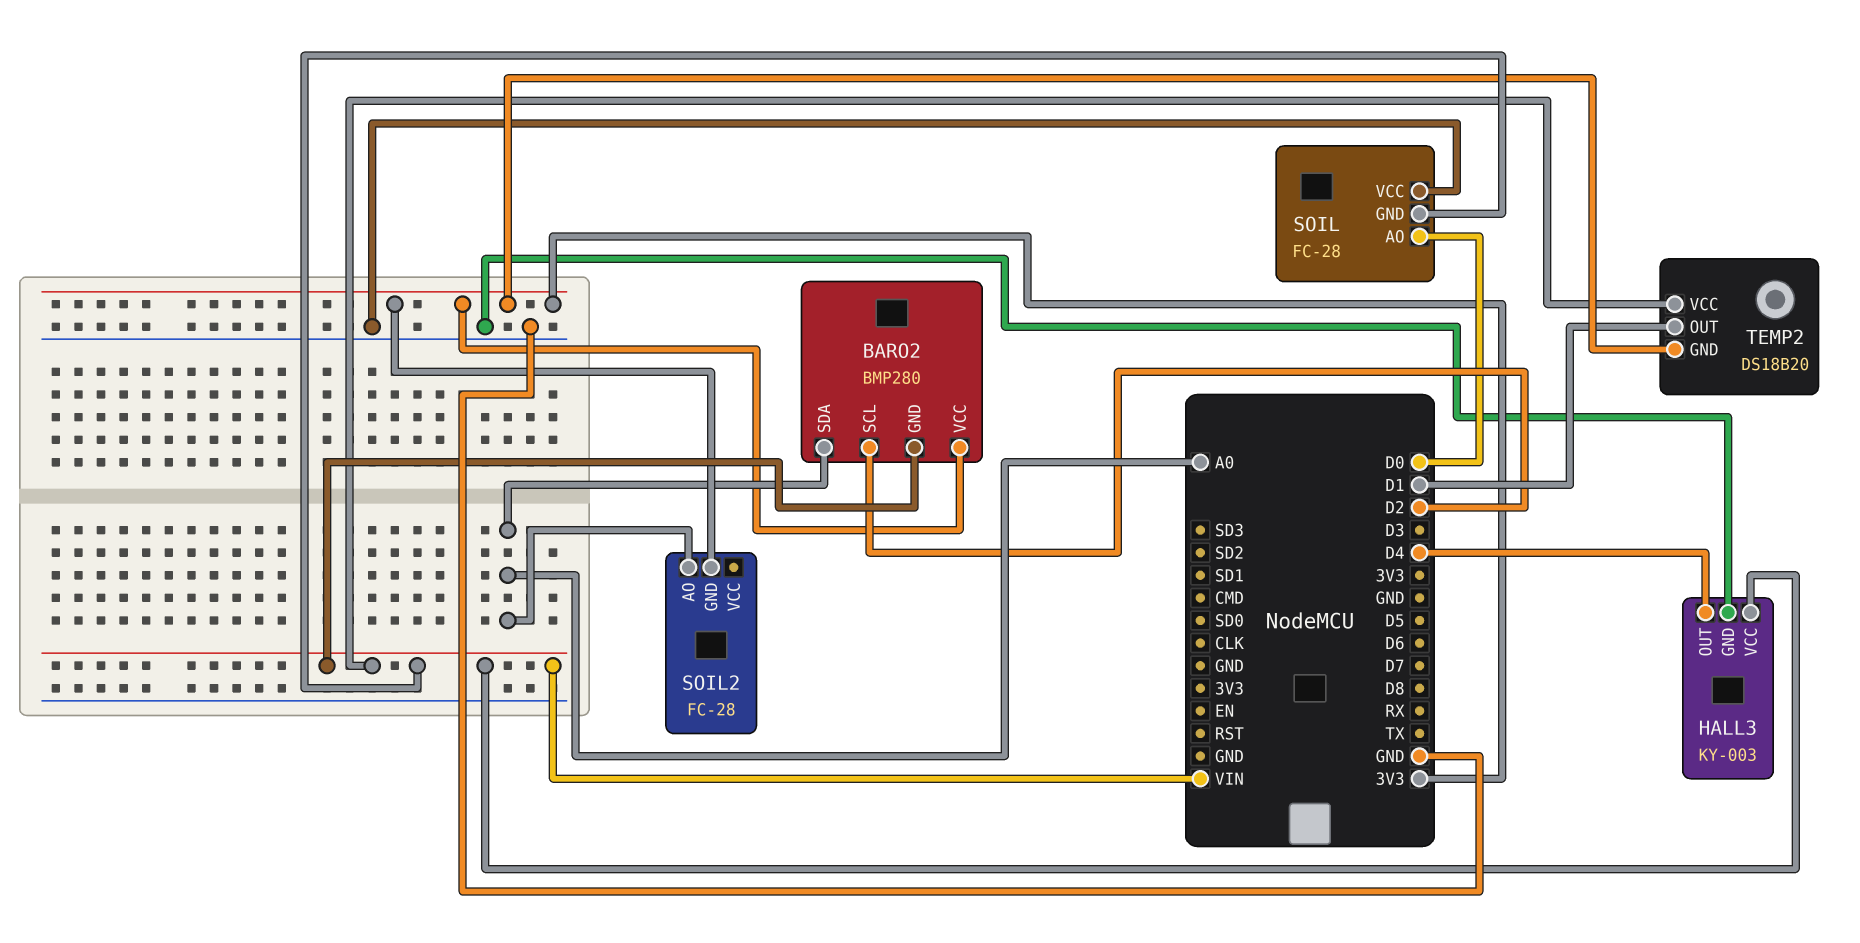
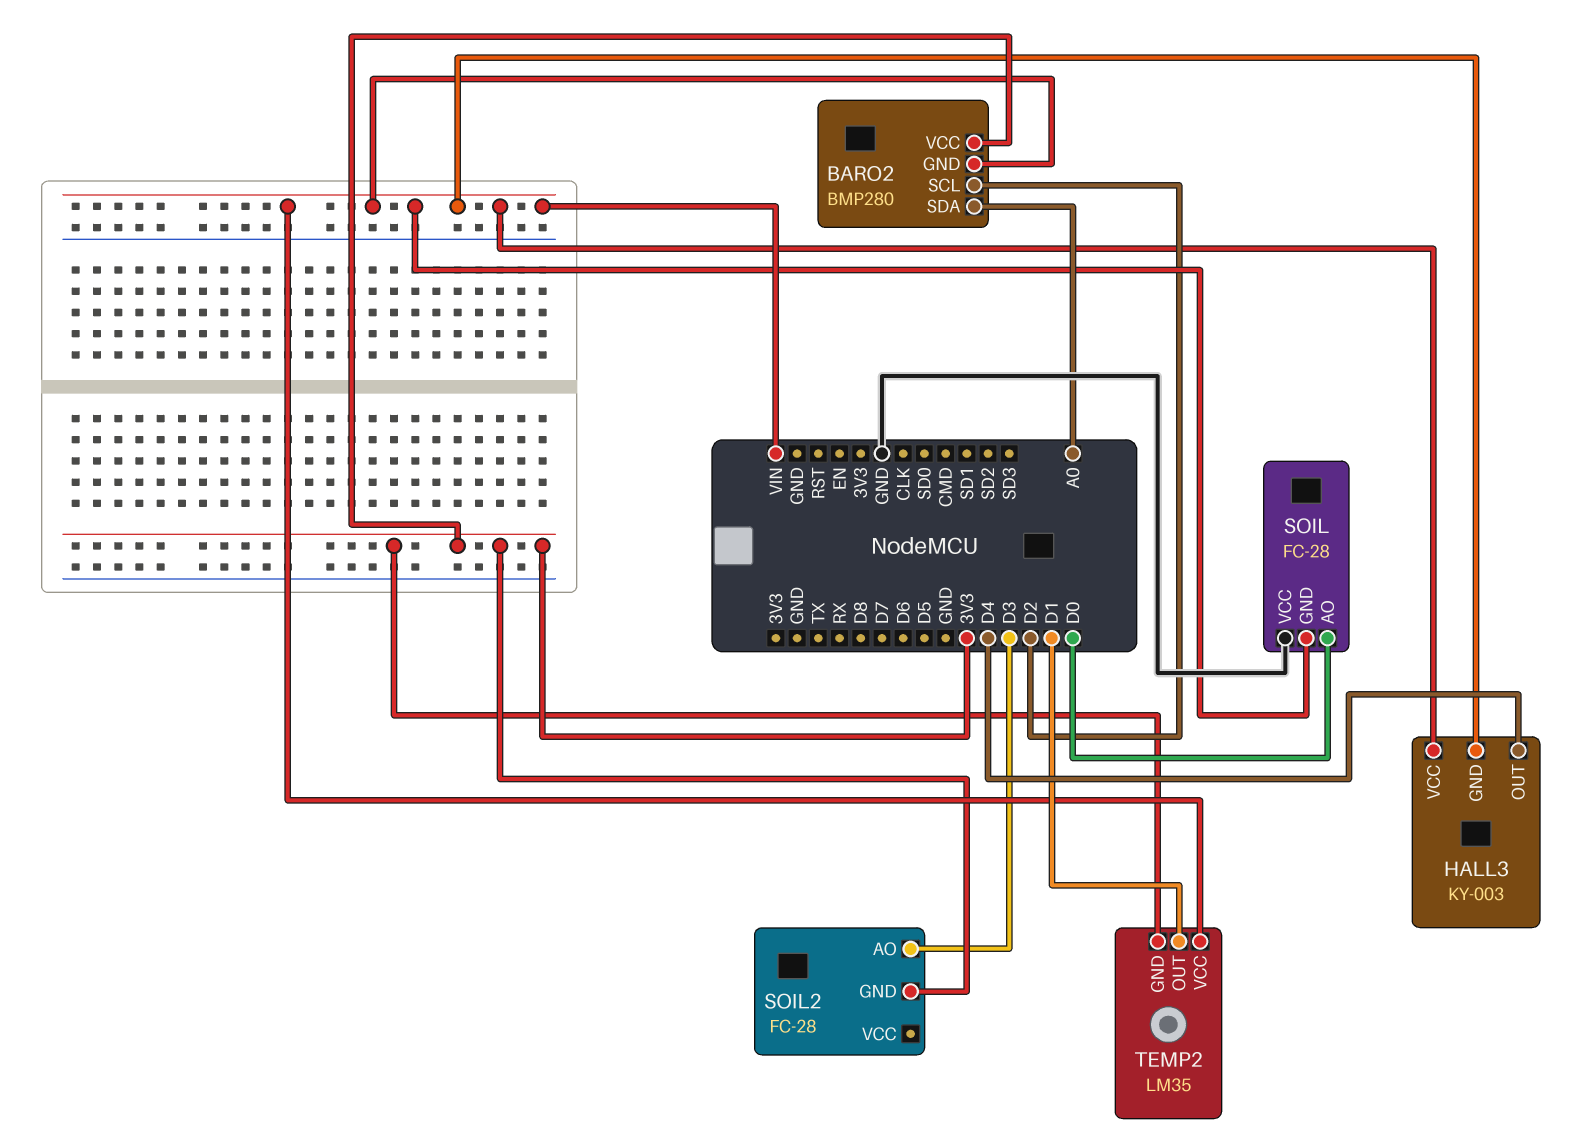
HALL3 pin GND: GND -> VIN
SOIL2 pin AO: A0 -> D3
TEMP2: DS18B20 -> LM35

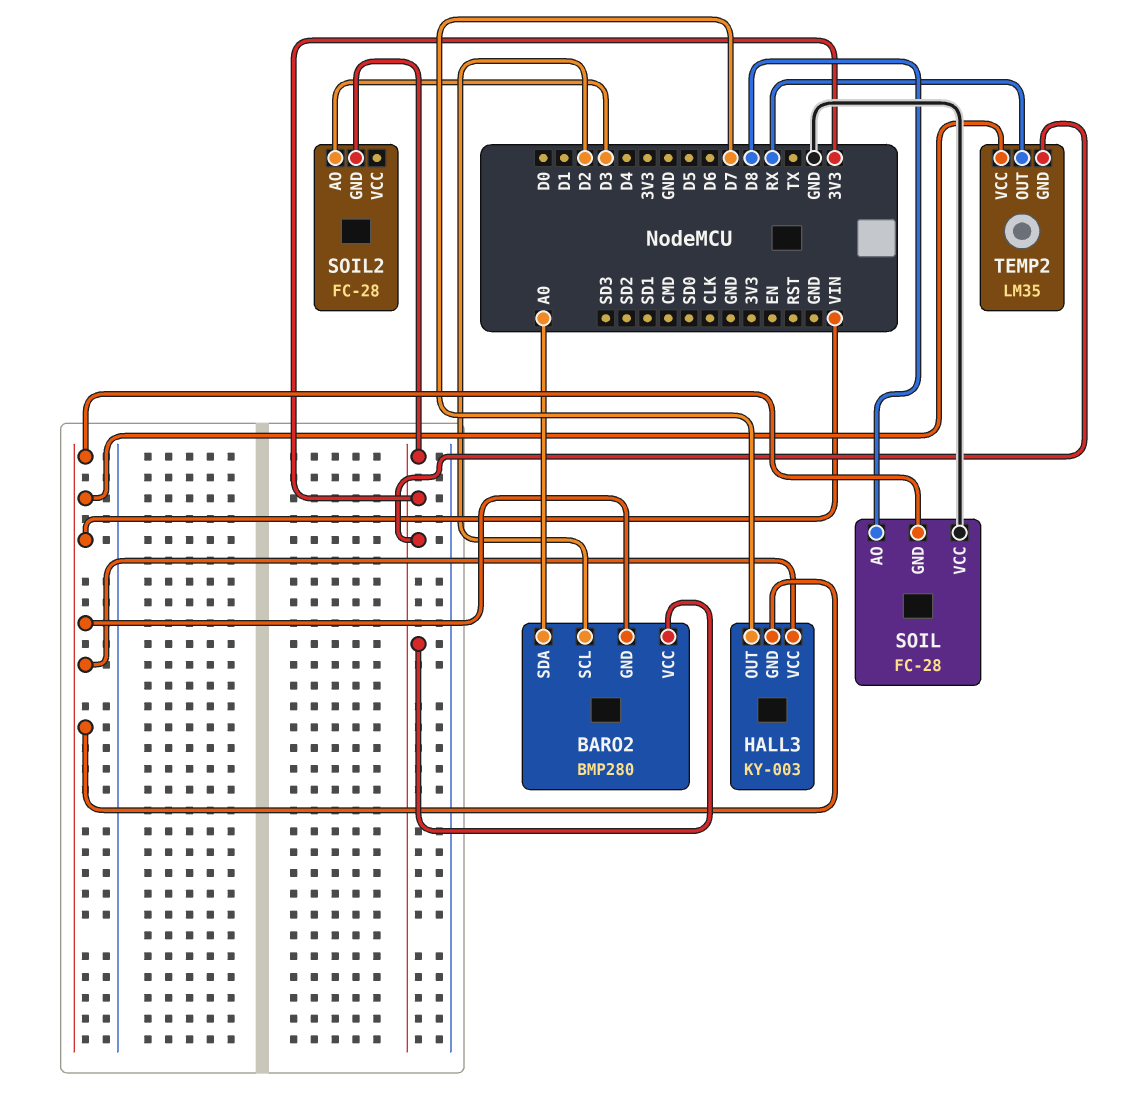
HALL3 pin OUT: D4 -> D7
SOIL pin AO: D0 -> D8
TEMP2 pin OUT: D1 -> RX

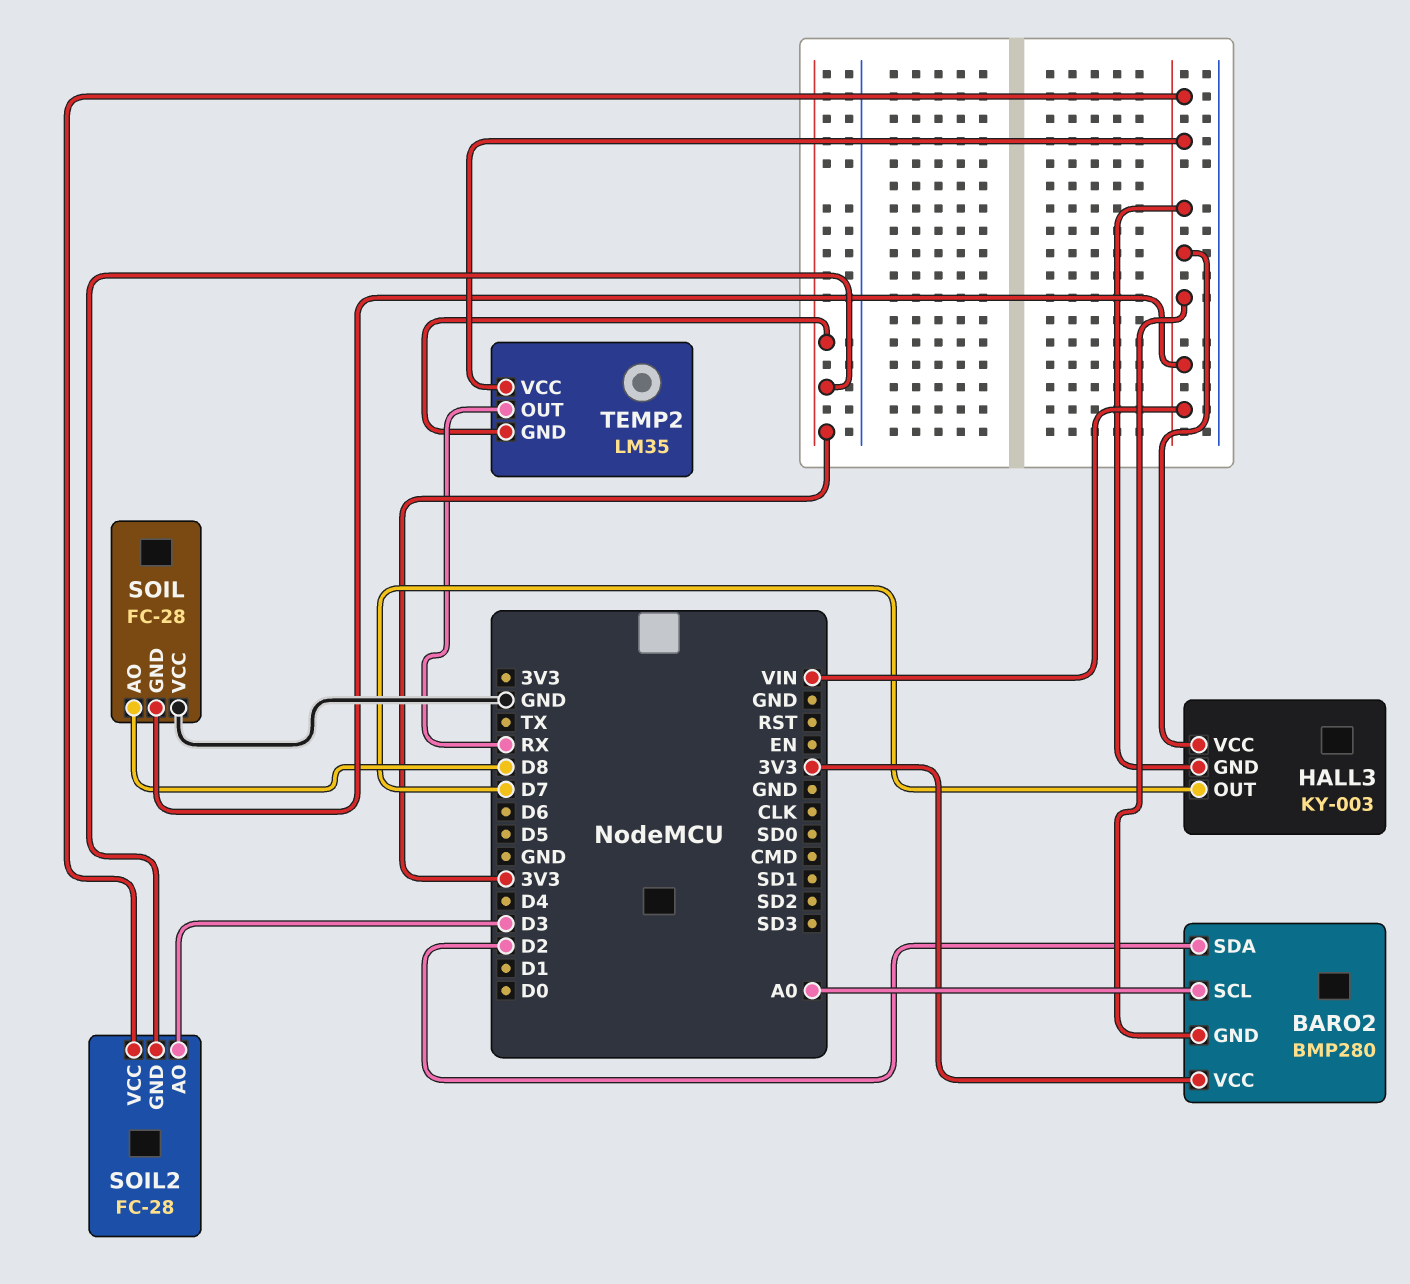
BARO2 pin SCL: D2 -> A0
BARO2 pin SDA: A0 -> D2
SOIL2 pin VCC: none -> VIN

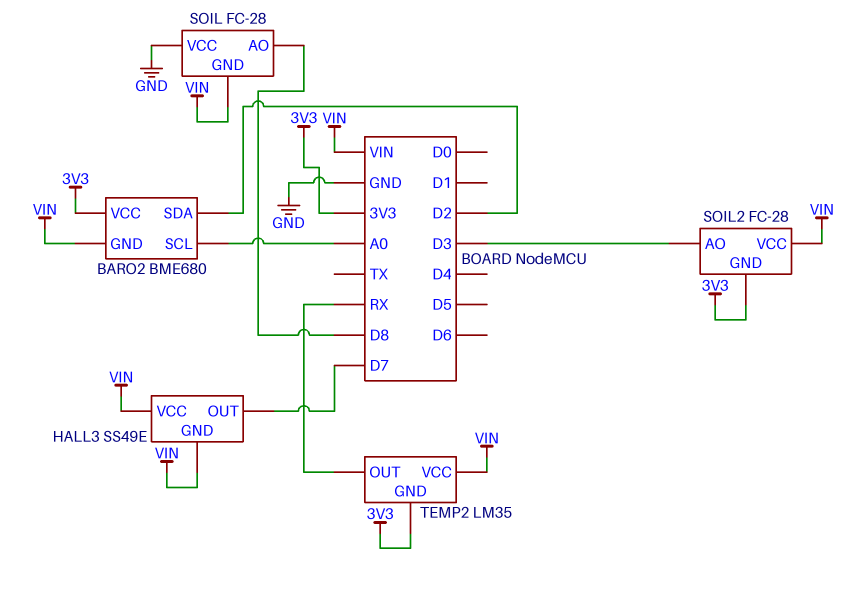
BARO2: BMP280 -> BME680
HALL3: KY-003 -> SS49E

